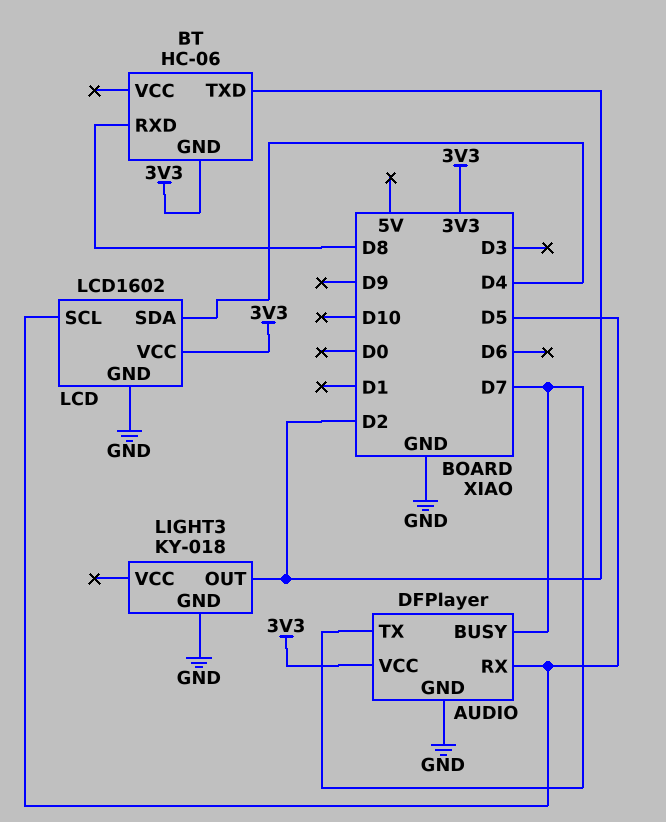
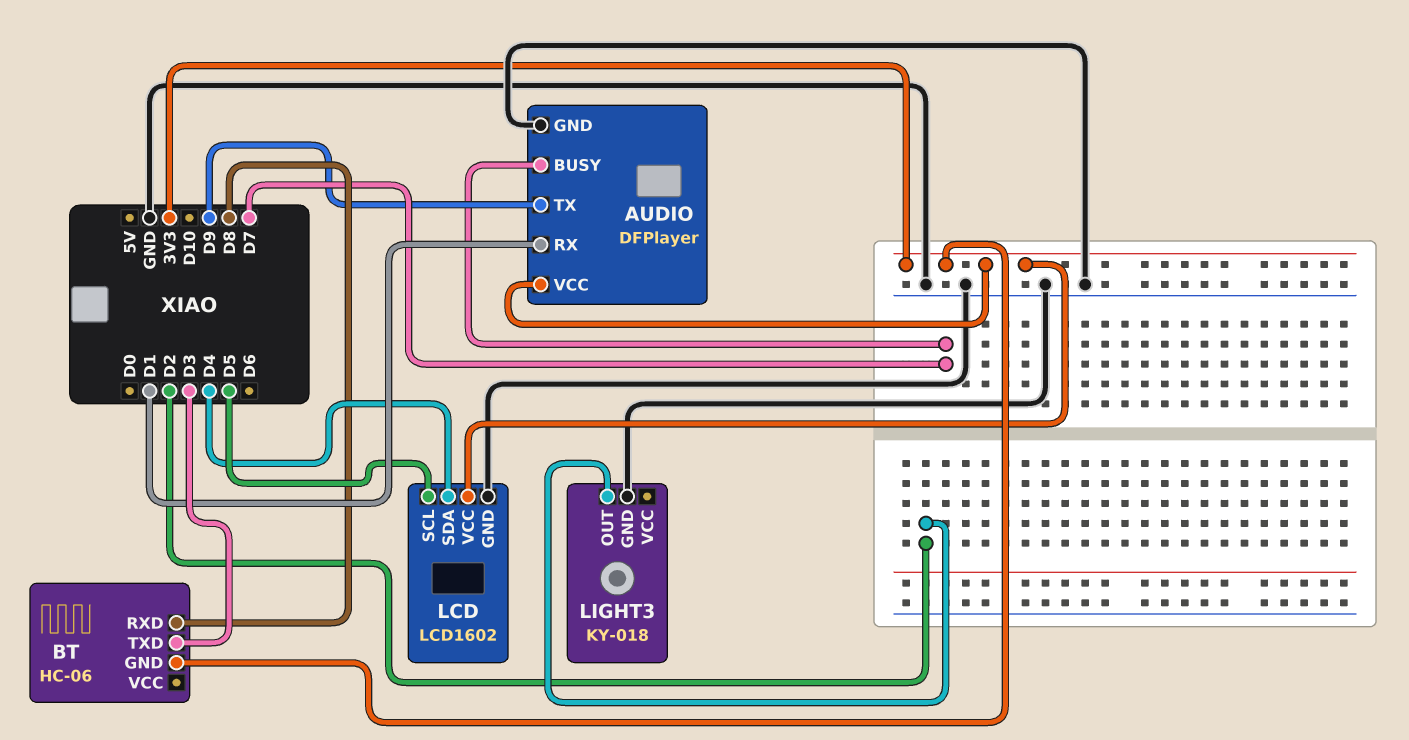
AUDIO pin RX: D5 -> D1
AUDIO pin TX: D7 -> D9
BT pin TXD: D2 -> D3

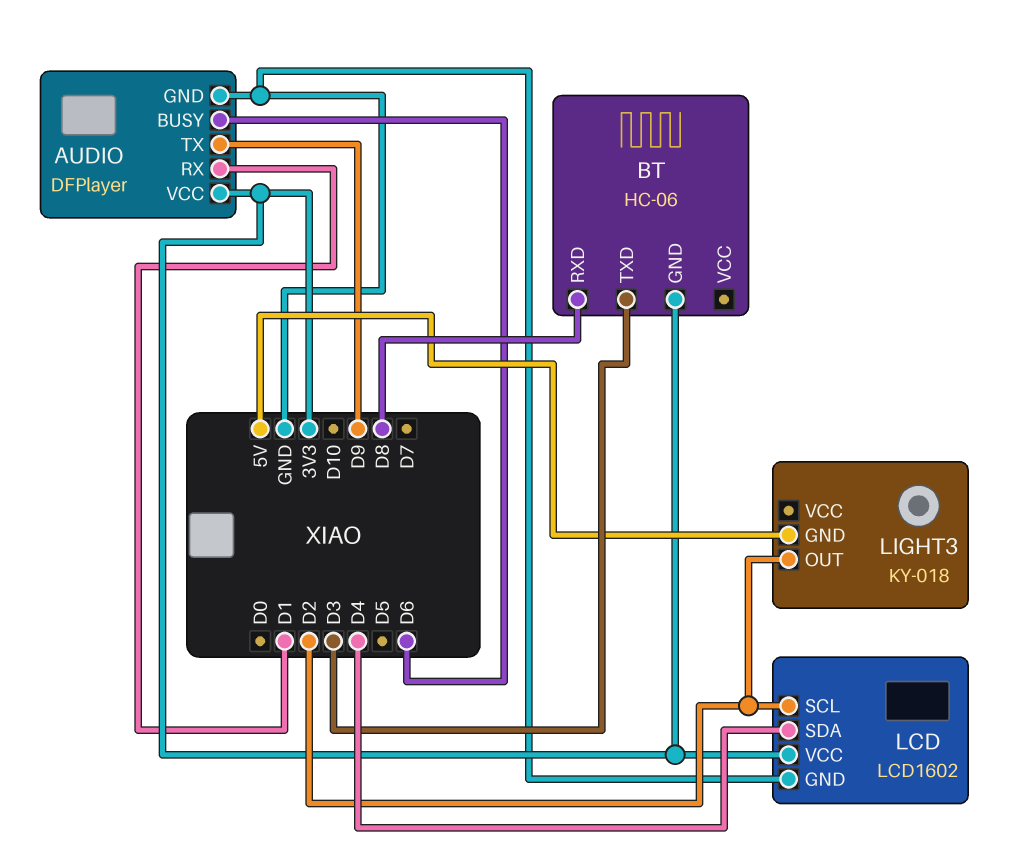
AUDIO pin BUSY: D7 -> D6
LCD pin SCL: D5 -> D2
LIGHT3 pin GND: GND -> 5V

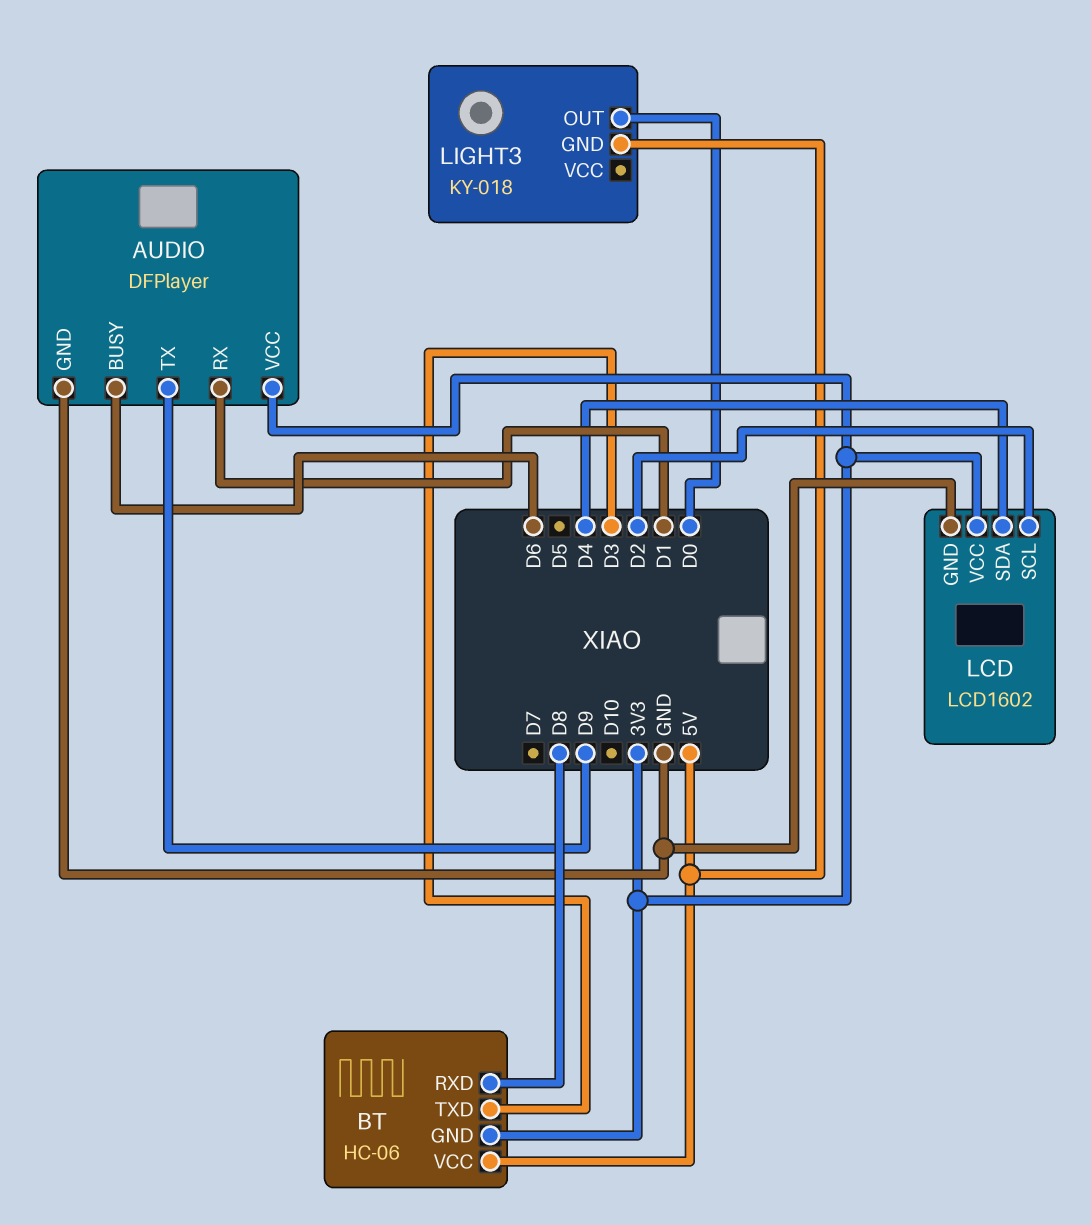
BT pin VCC: none -> 5V
LIGHT3 pin OUT: D2 -> D0

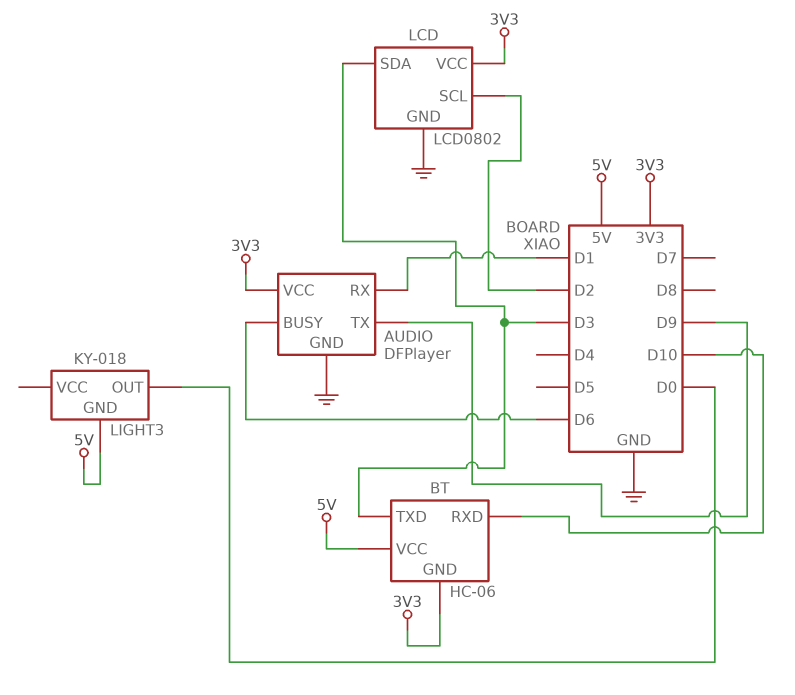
BT pin RXD: D8 -> D10
LCD: LCD1602 -> LCD0802
LCD pin SDA: D4 -> D3

